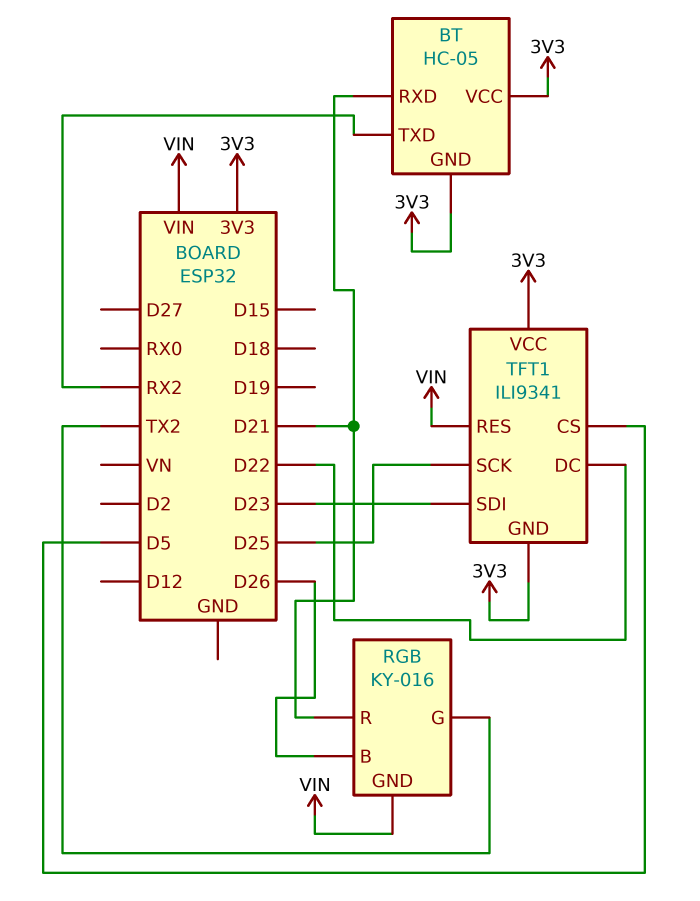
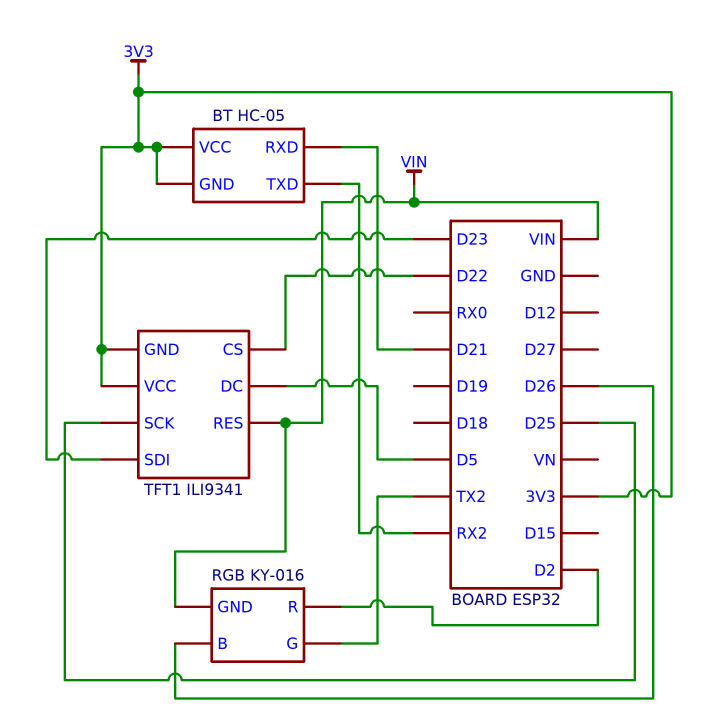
RGB pin R: D21 -> D2
TFT1 pin CS: D5 -> D22
TFT1 pin DC: D22 -> D5

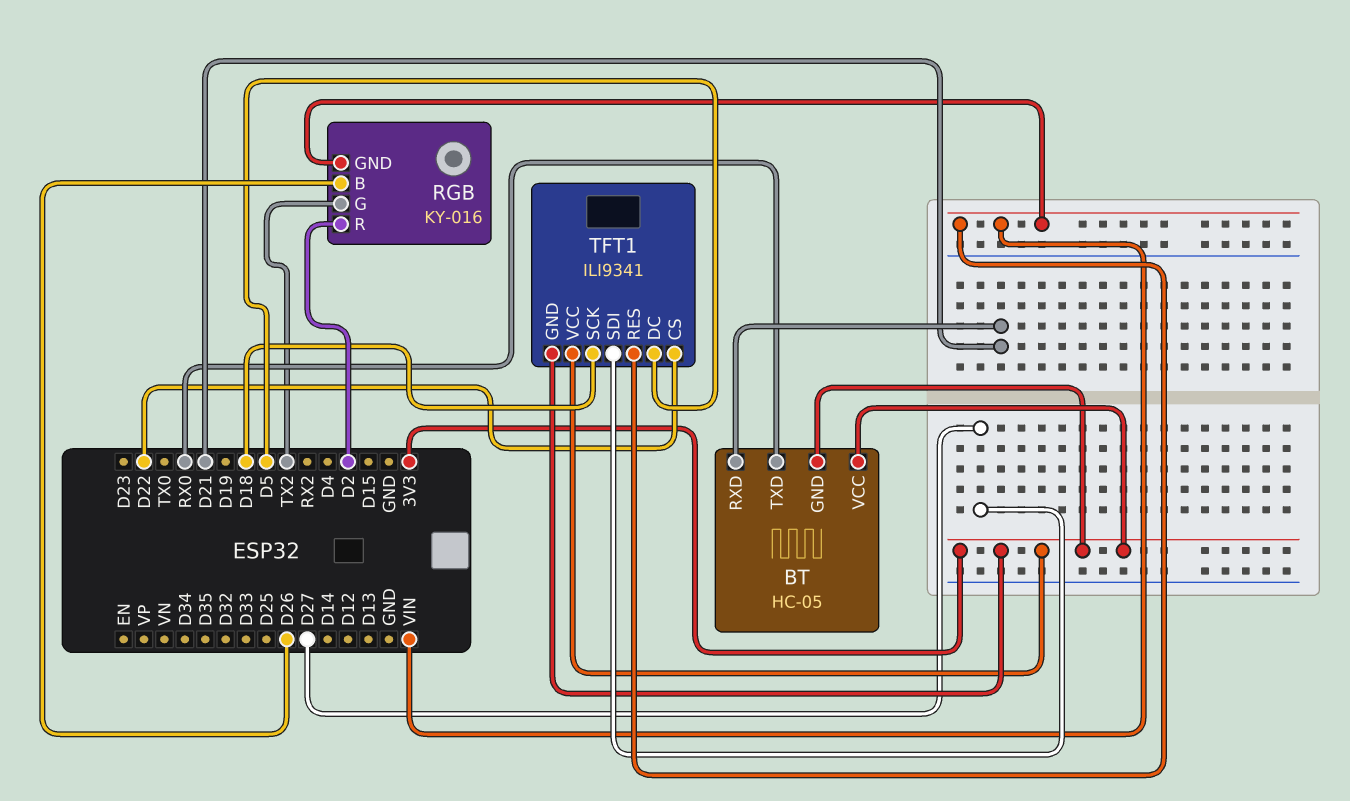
BT pin TXD: RX2 -> RX0
TFT1 pin SCK: D25 -> D18
TFT1 pin SDI: D23 -> D27

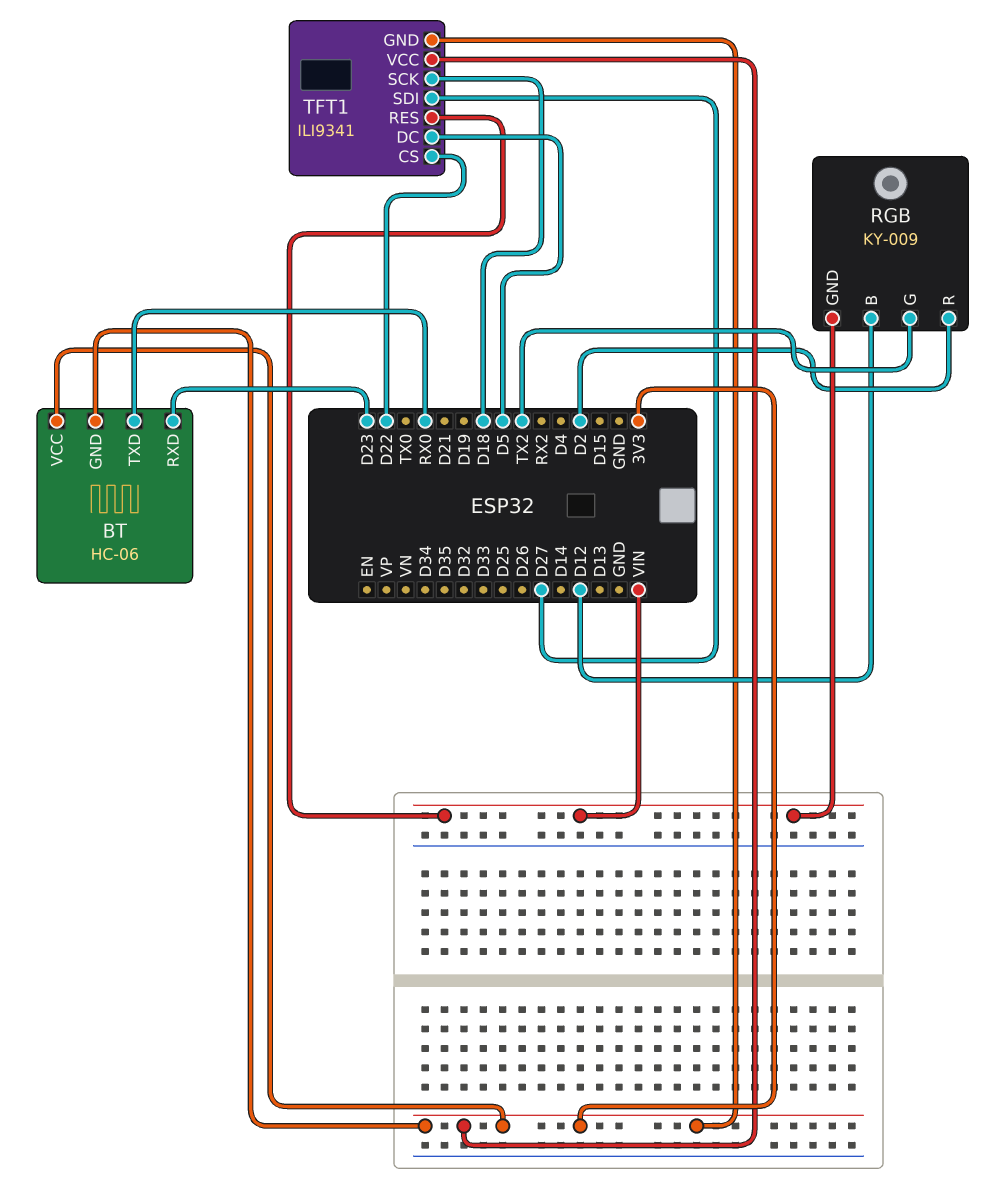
BT: HC-05 -> HC-06
BT pin RXD: D21 -> D23
RGB: KY-016 -> KY-009
RGB pin B: D26 -> D12

